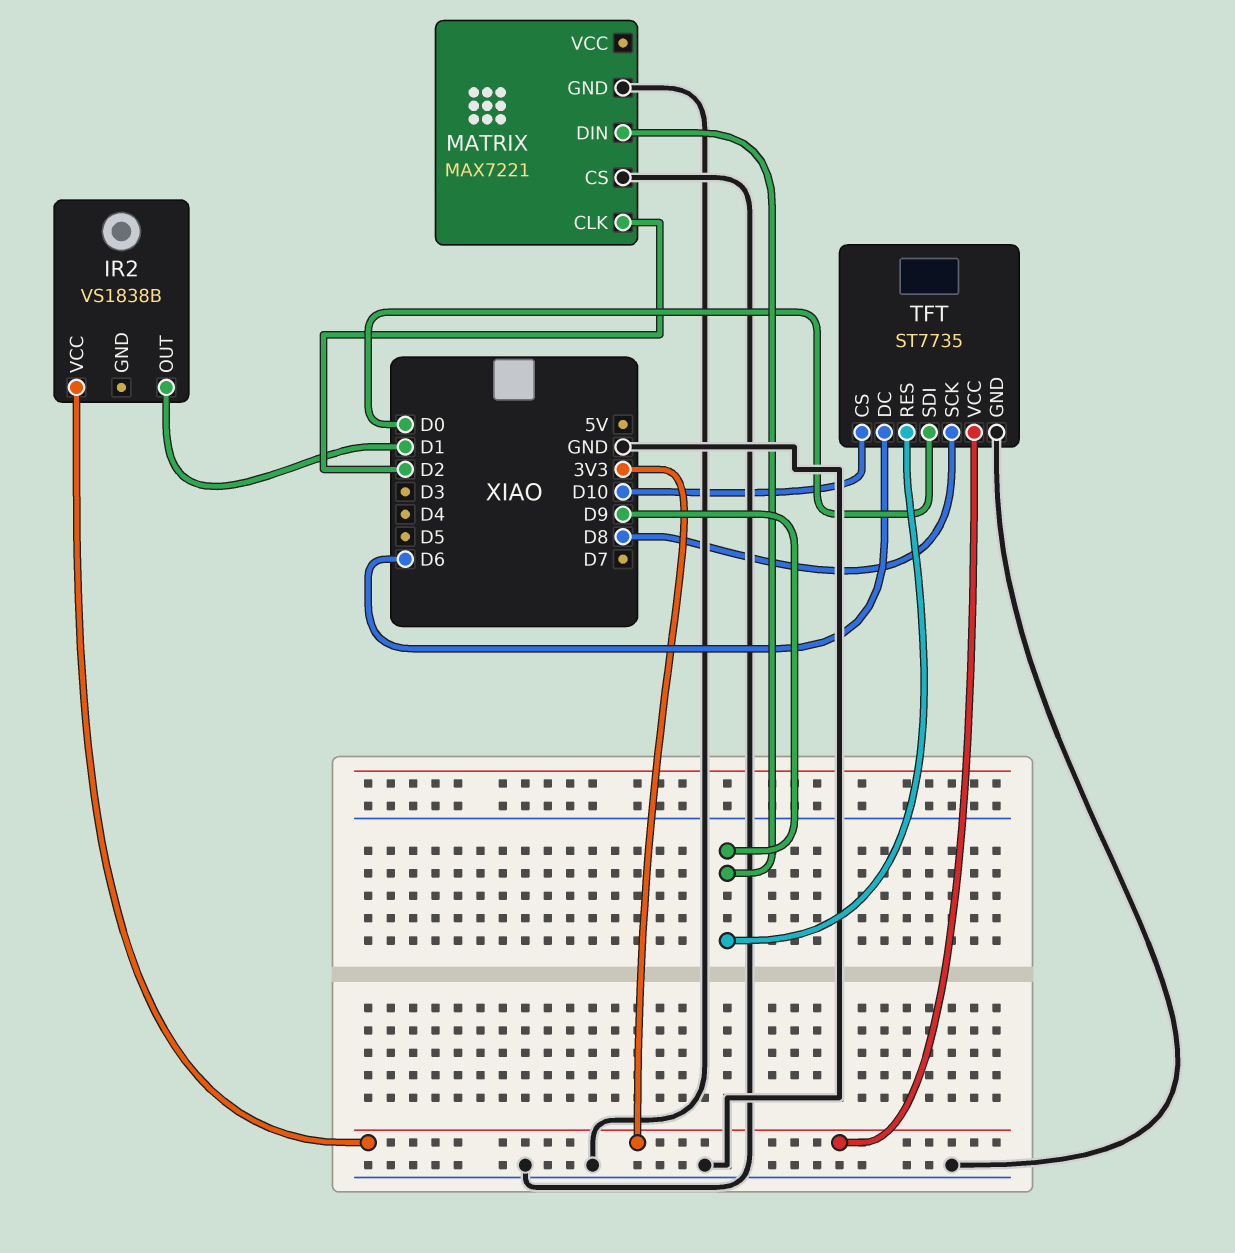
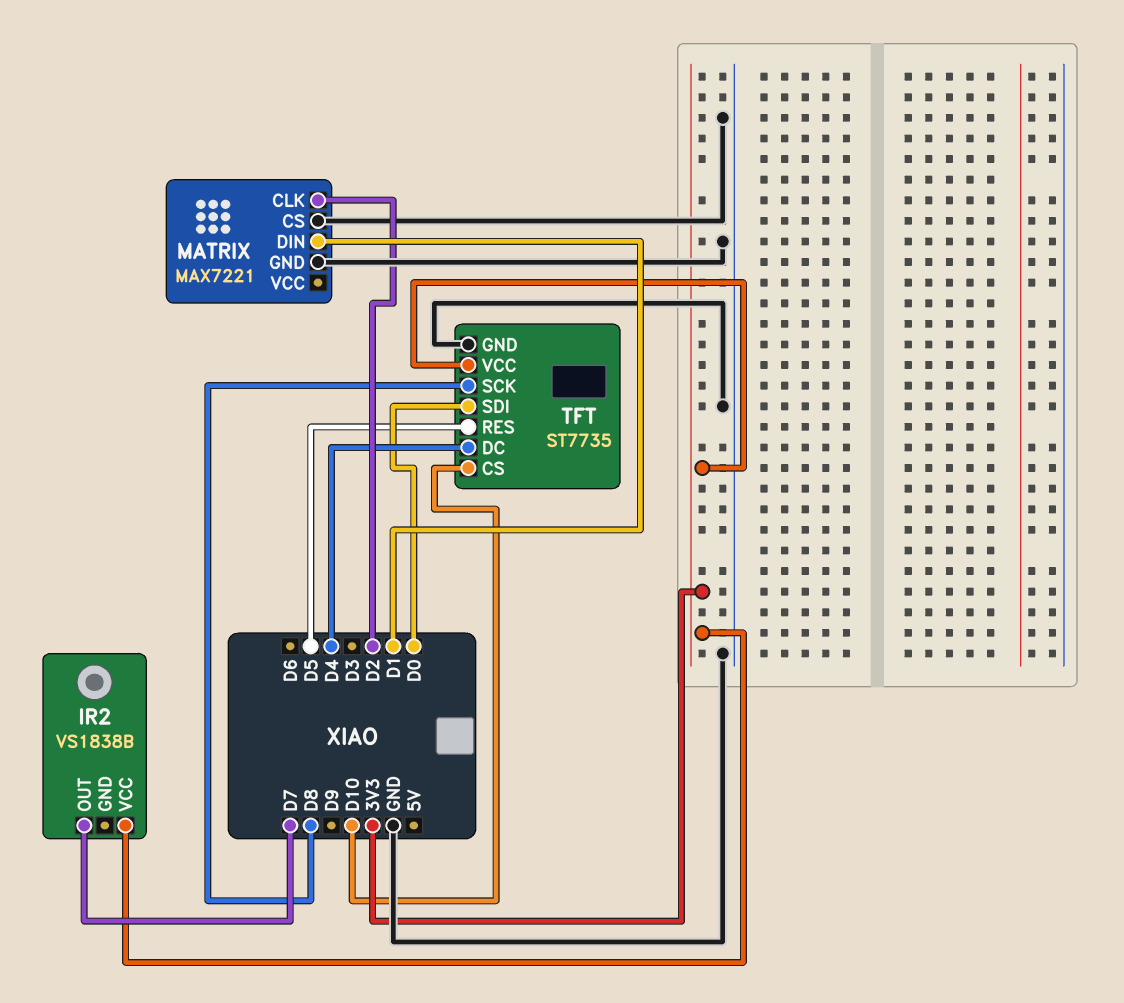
IR2 pin OUT: D1 -> D7
MATRIX pin DIN: D9 -> D1
TFT pin DC: D6 -> D4
TFT pin RES: D9 -> D5

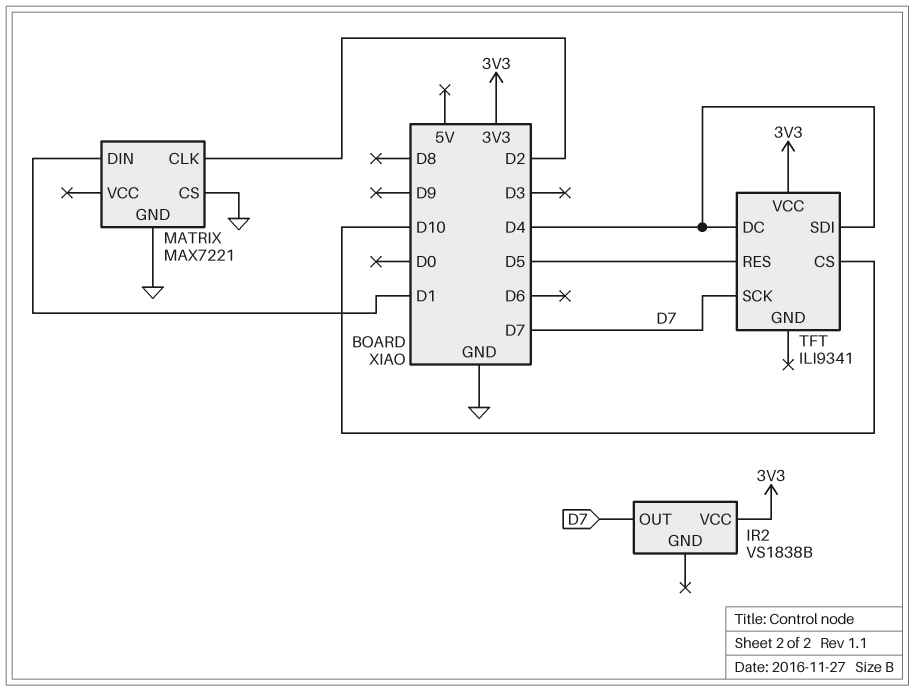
TFT: ST7735 -> ILI9341
TFT pin GND: GND -> none
TFT pin SCK: D8 -> D7
TFT pin SDI: D0 -> D4

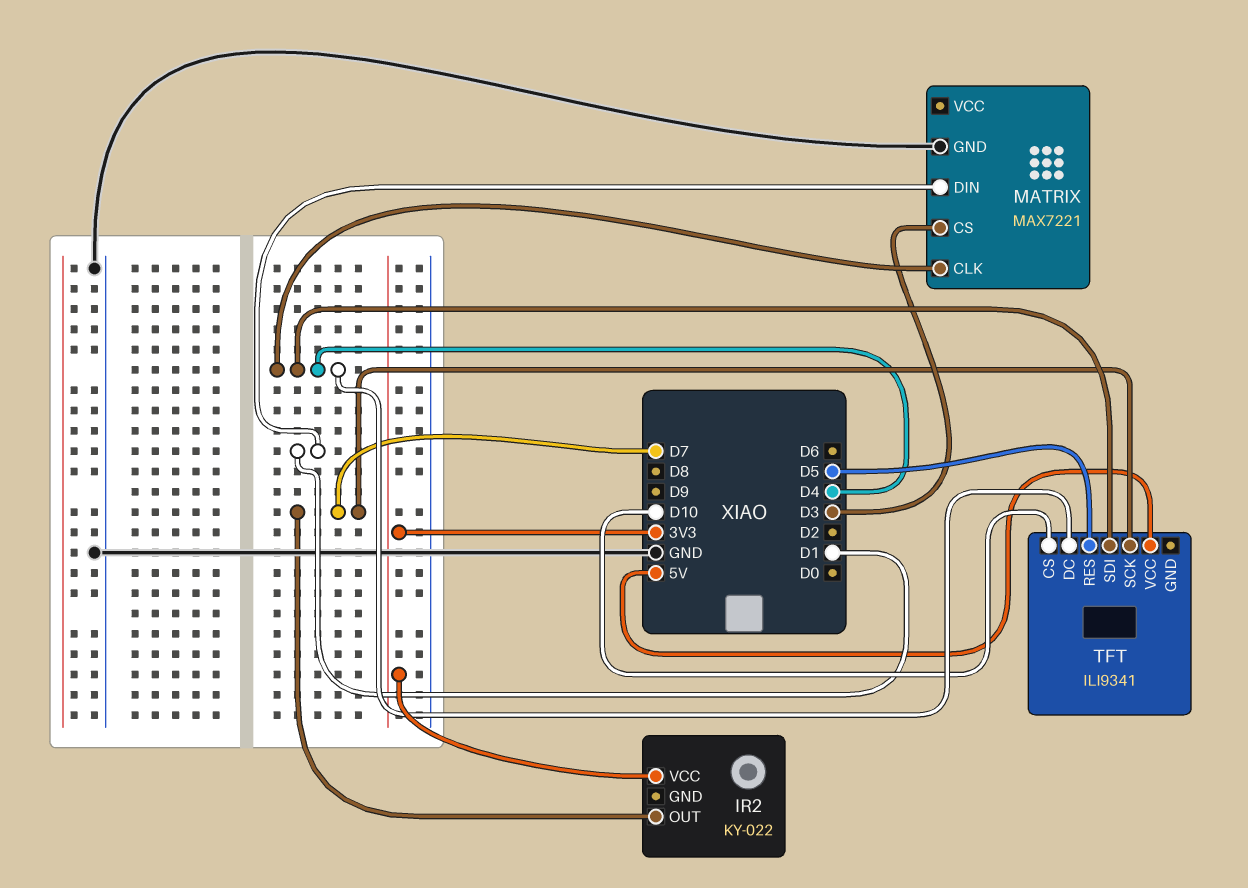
IR2: VS1838B -> KY-022
MATRIX pin CLK: D2 -> D4
MATRIX pin CS: GND -> D3
TFT pin VCC: 3V3 -> 5V

